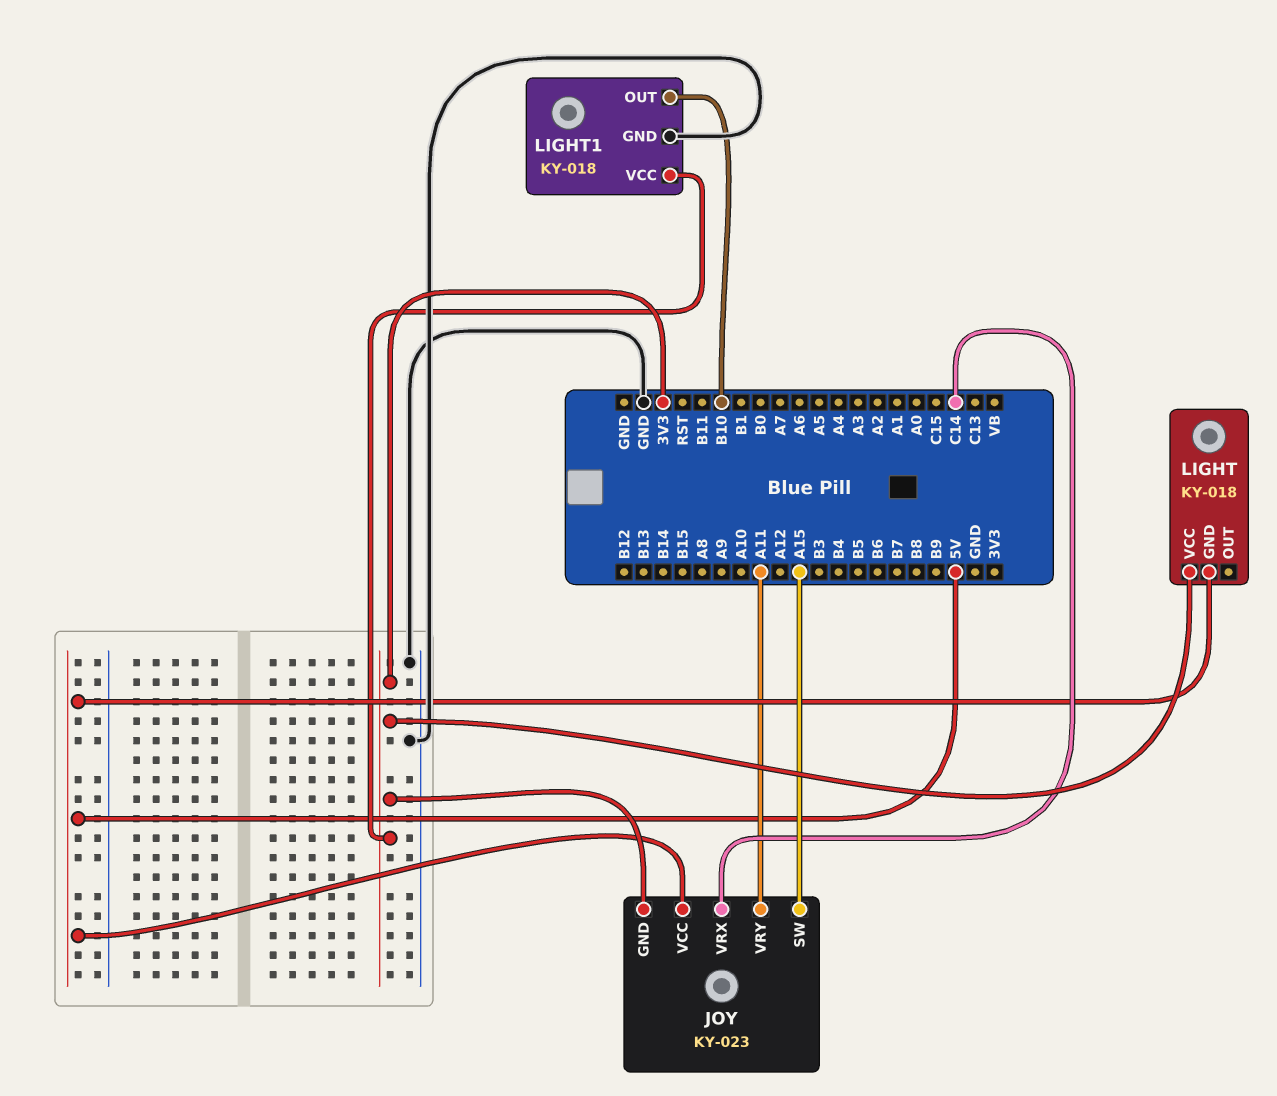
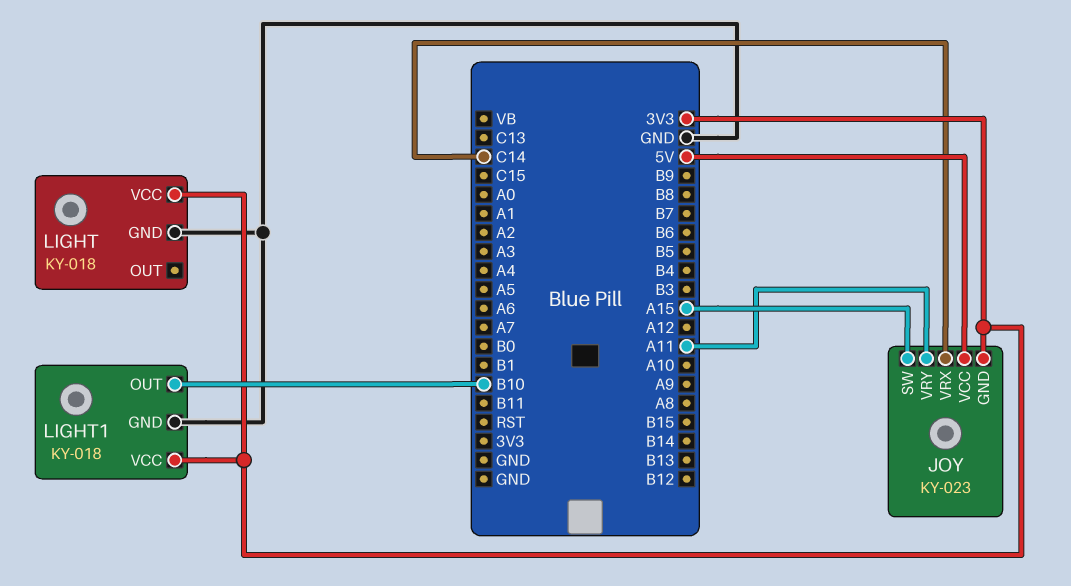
LIGHT pin GND: 5V -> GND

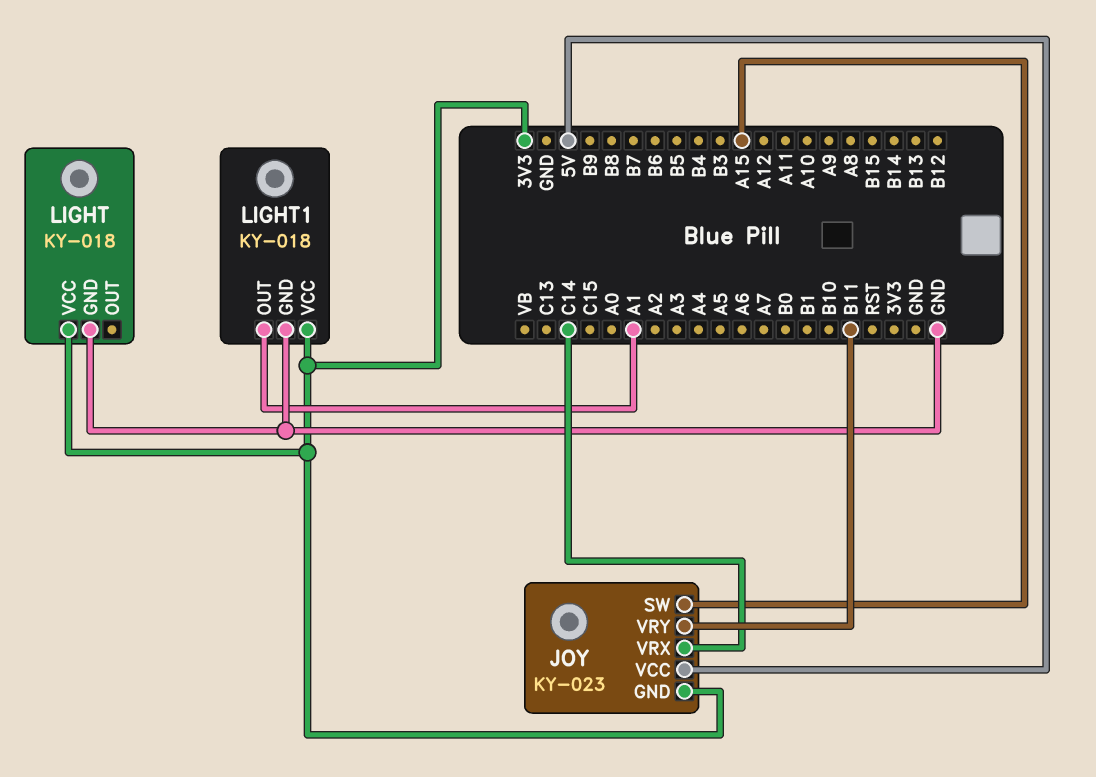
JOY pin VRY: A11 -> B11
LIGHT1 pin OUT: B10 -> A1

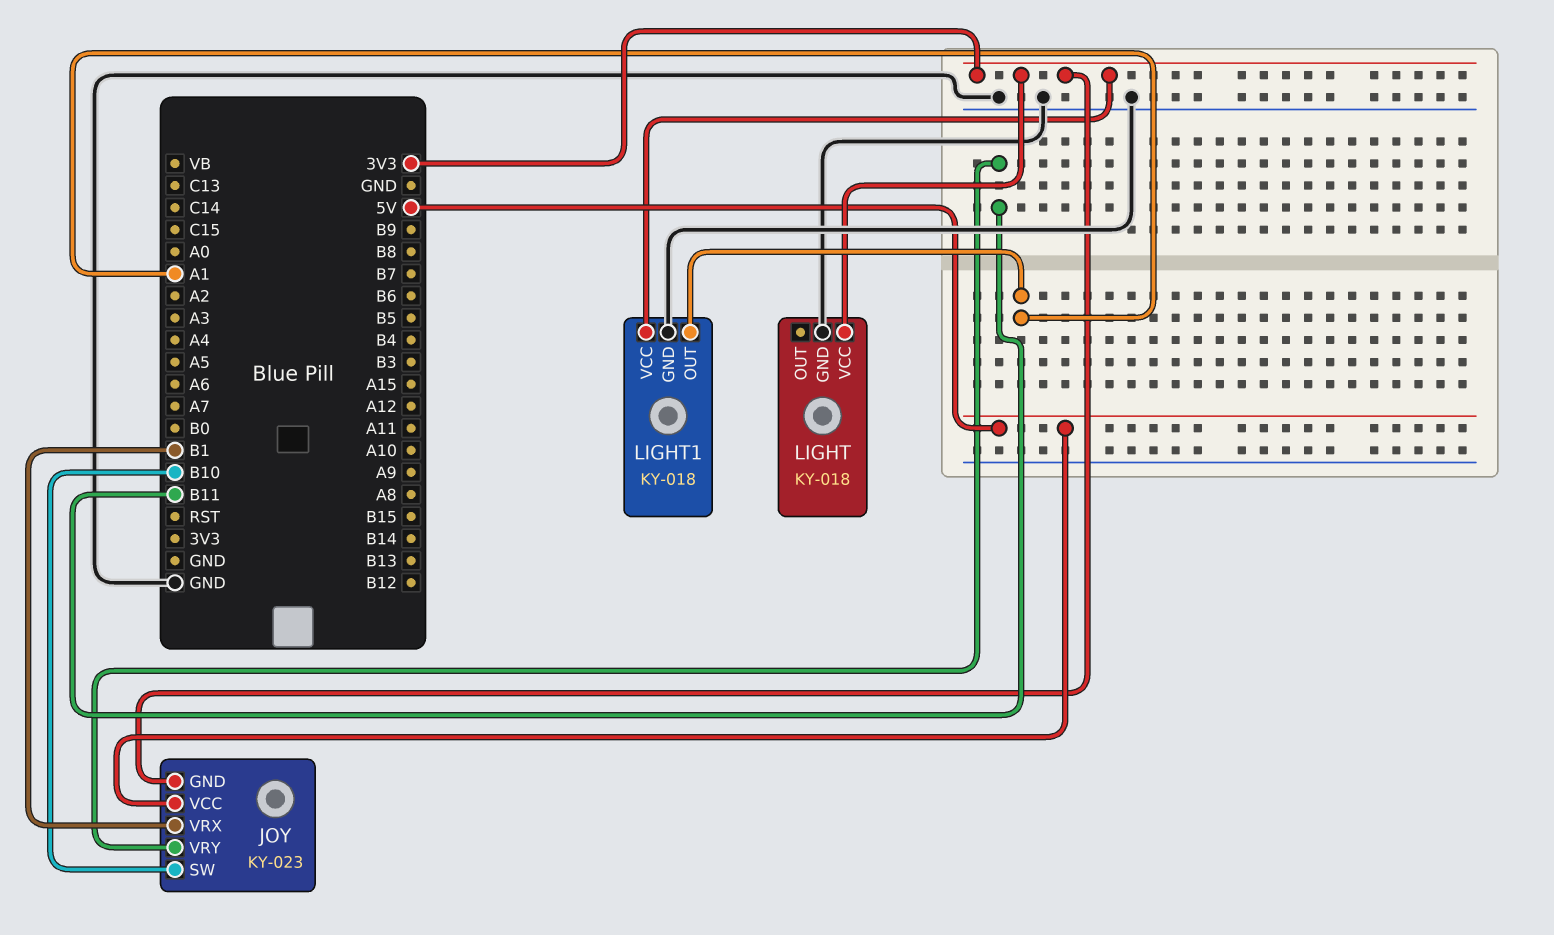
JOY pin SW: A15 -> B10
JOY pin VRX: C14 -> B1

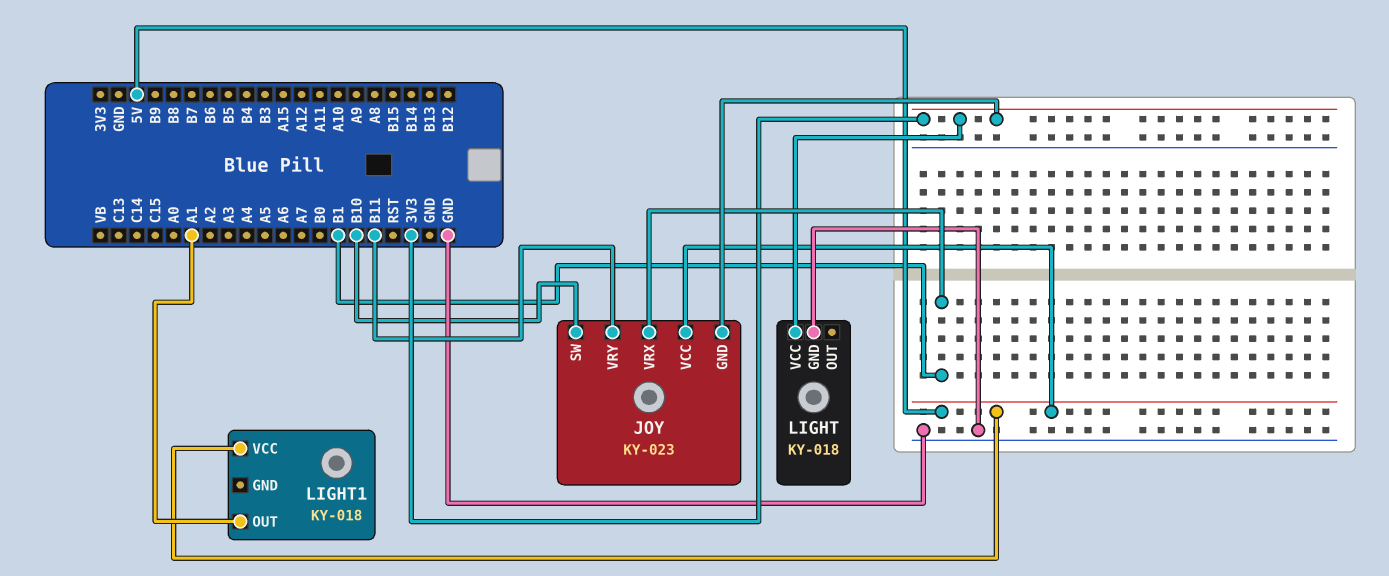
LIGHT1 pin GND: GND -> none
LIGHT1 pin VCC: 3V3 -> 5V

